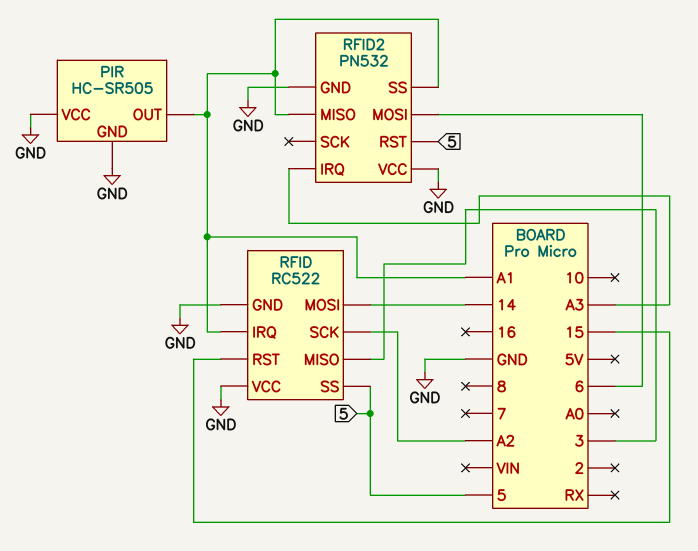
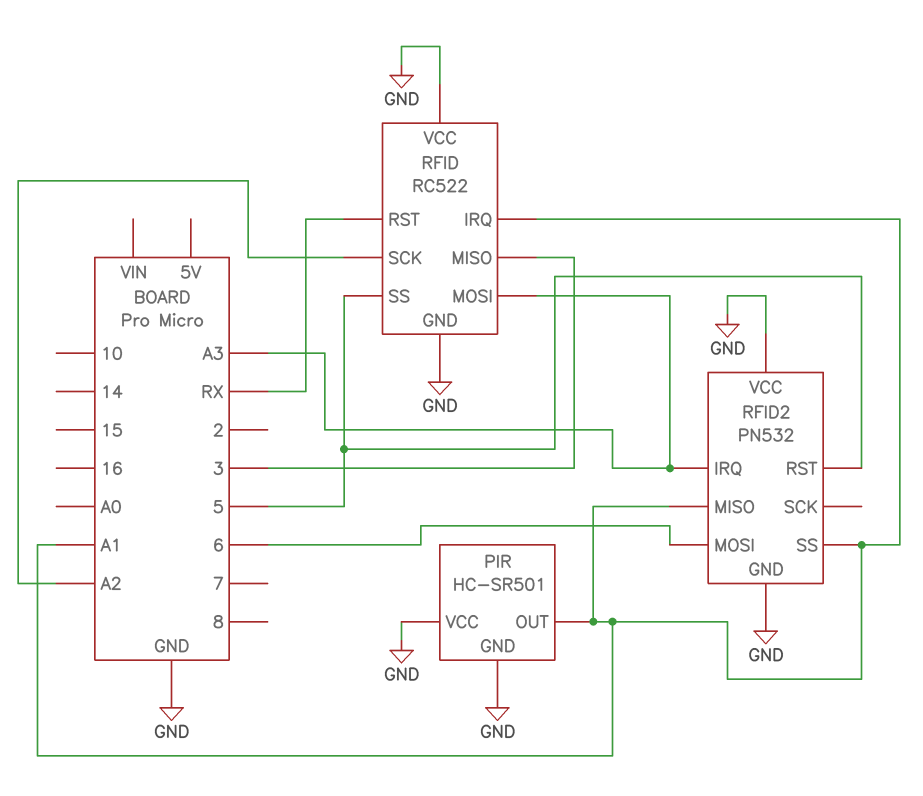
PIR: HC-SR505 -> HC-SR501
RFID pin MOSI: 14 -> A3
RFID pin RST: 15 -> RX

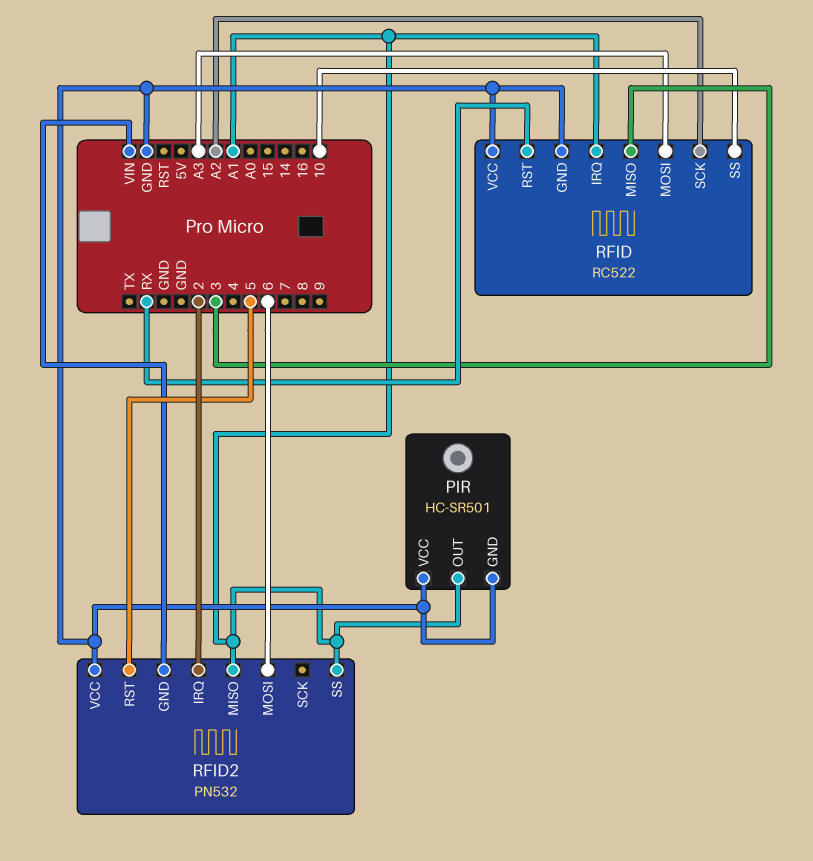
RFID pin SS: 5 -> 10
RFID2 pin GND: GND -> VIN
RFID2 pin IRQ: A3 -> 2

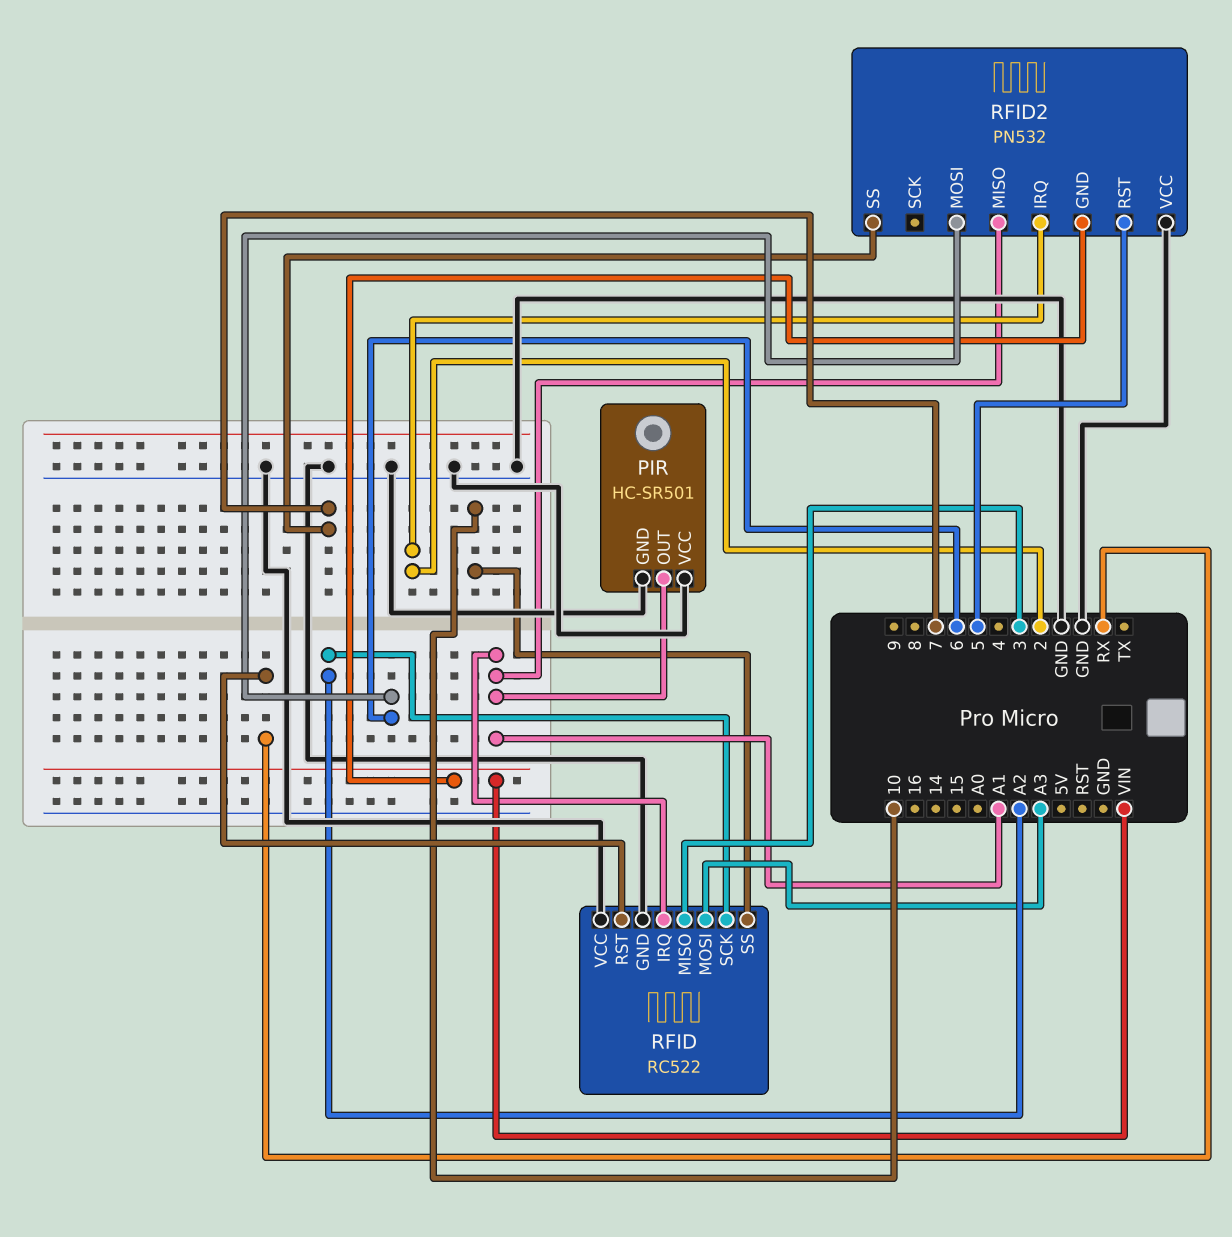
RFID2 pin SS: A1 -> 7

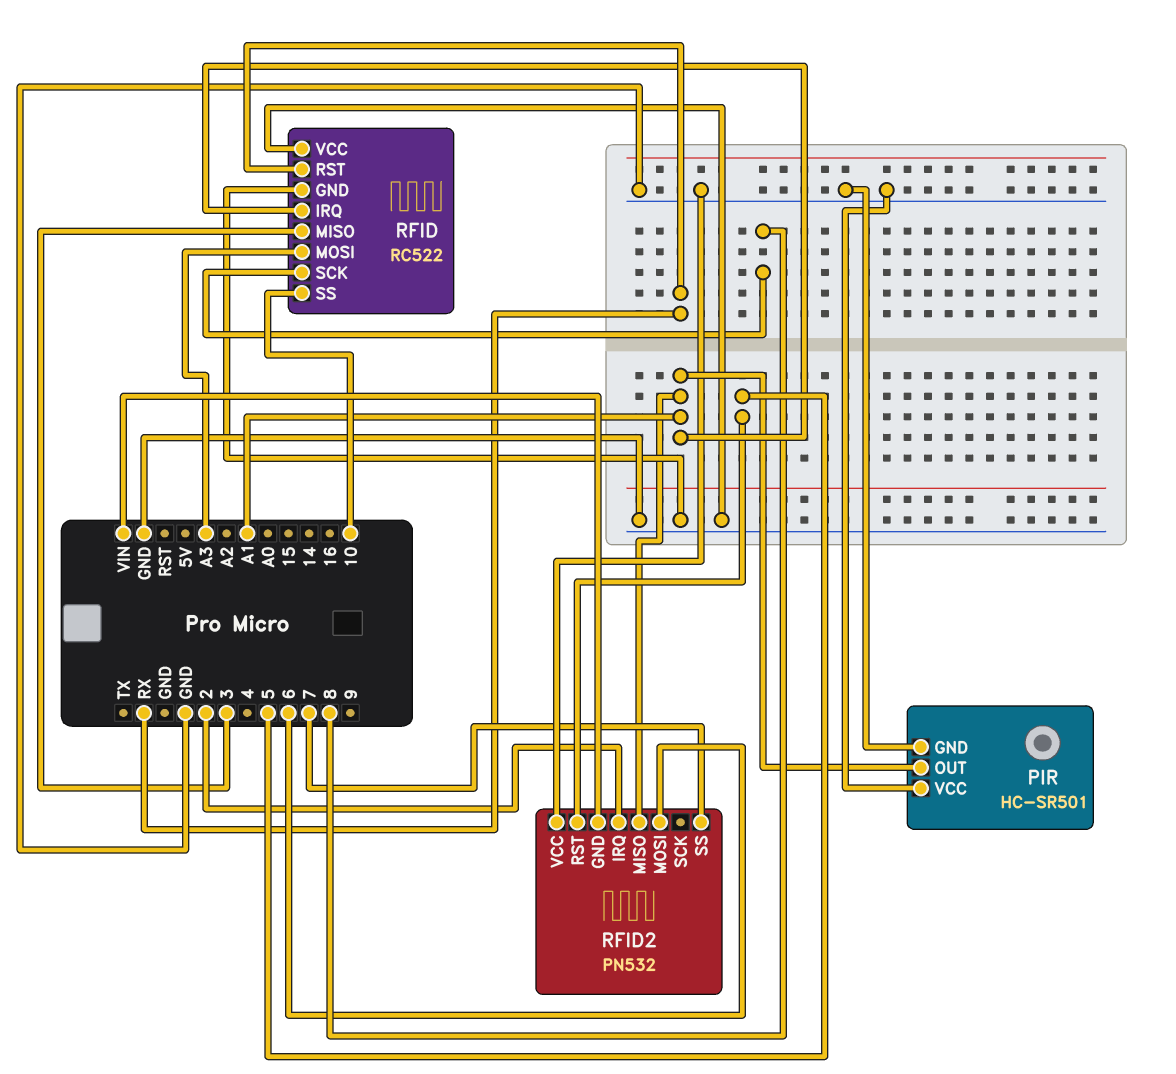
RFID pin SCK: A2 -> 8

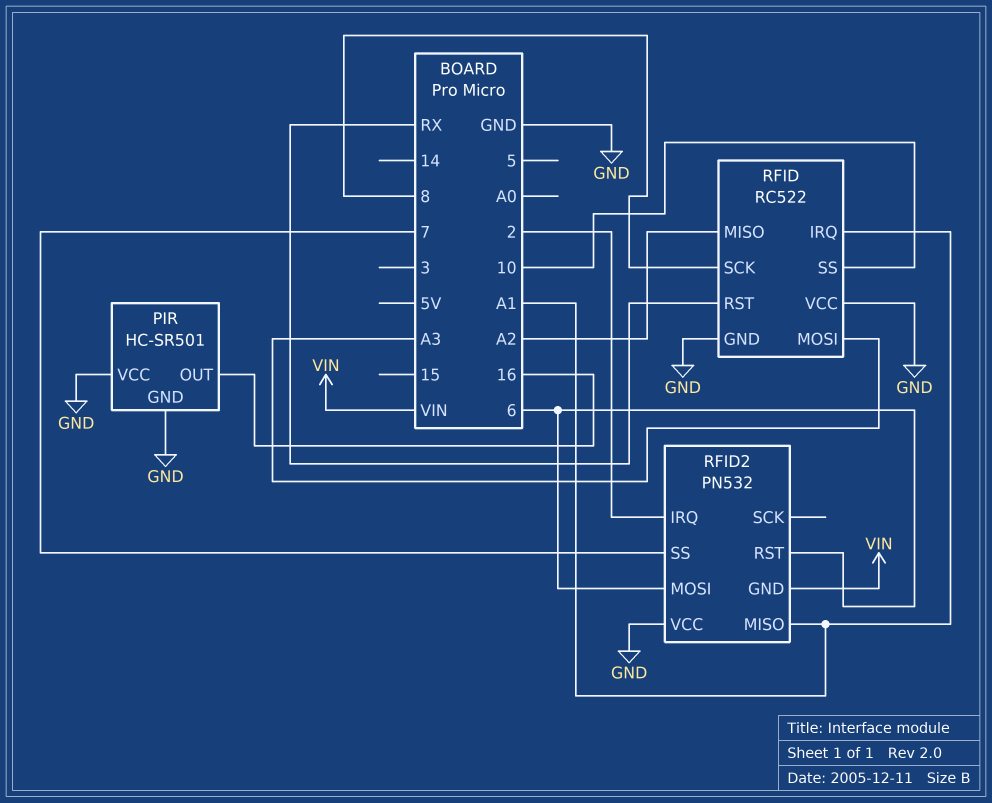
PIR pin OUT: A1 -> 16
RFID pin MISO: 3 -> A2
RFID2 pin RST: 5 -> 6

